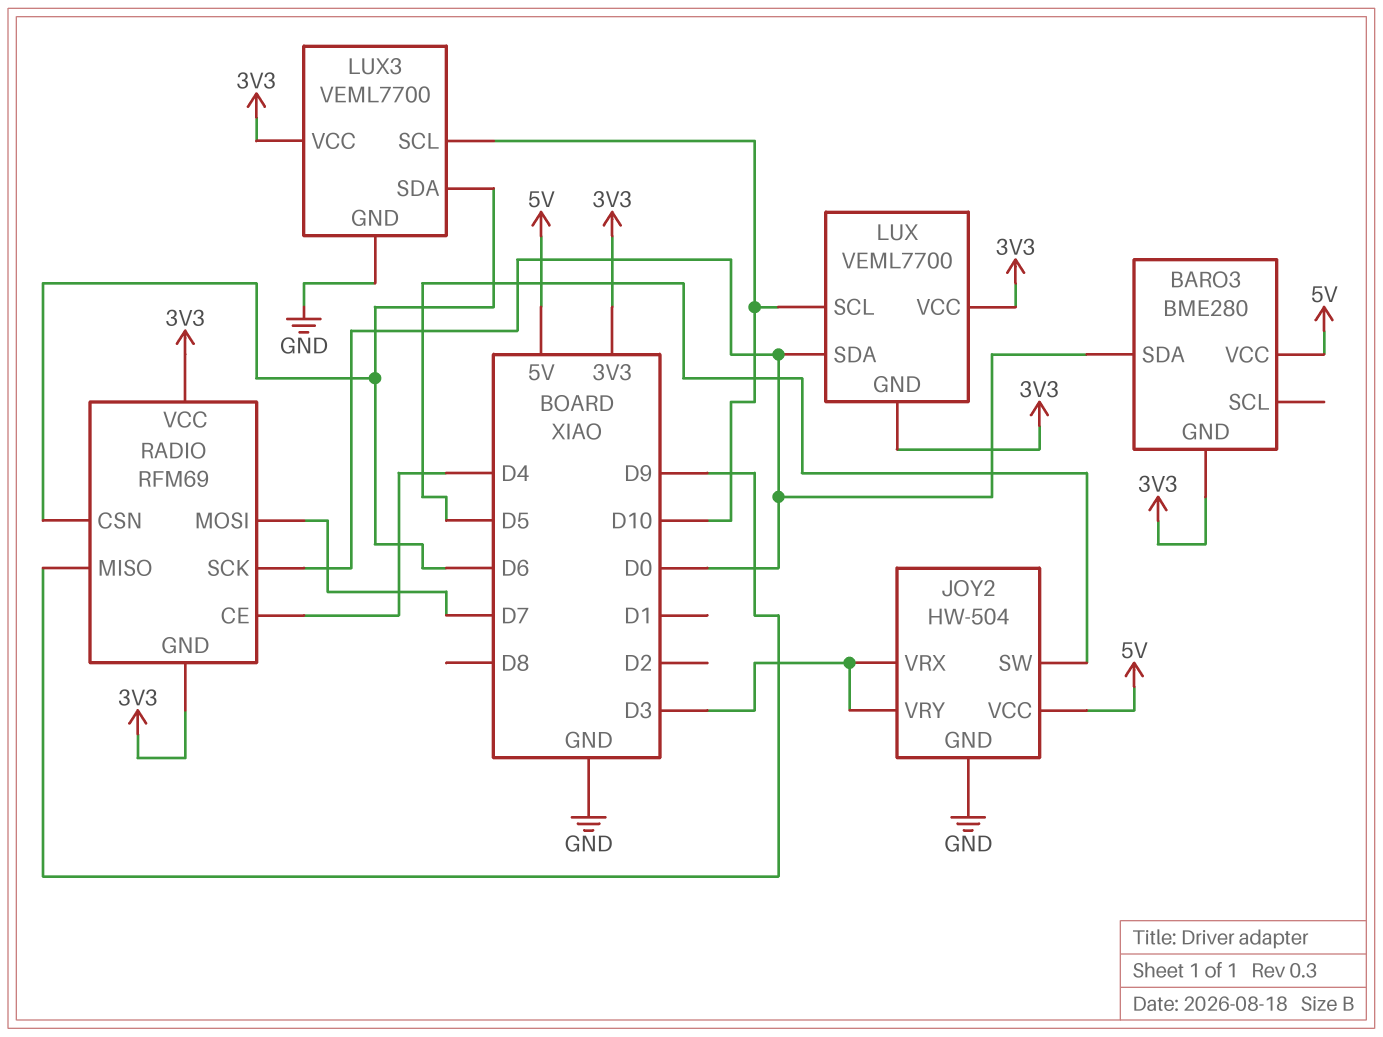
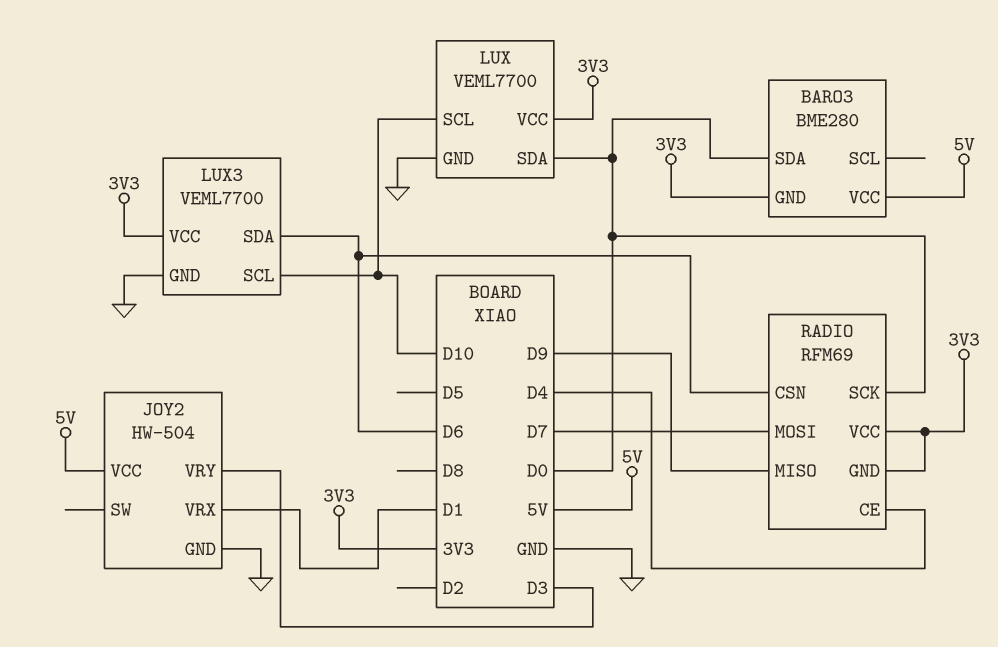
JOY2 pin SW: D5 -> none
JOY2 pin VRX: D3 -> D1
LUX pin GND: 3V3 -> GND

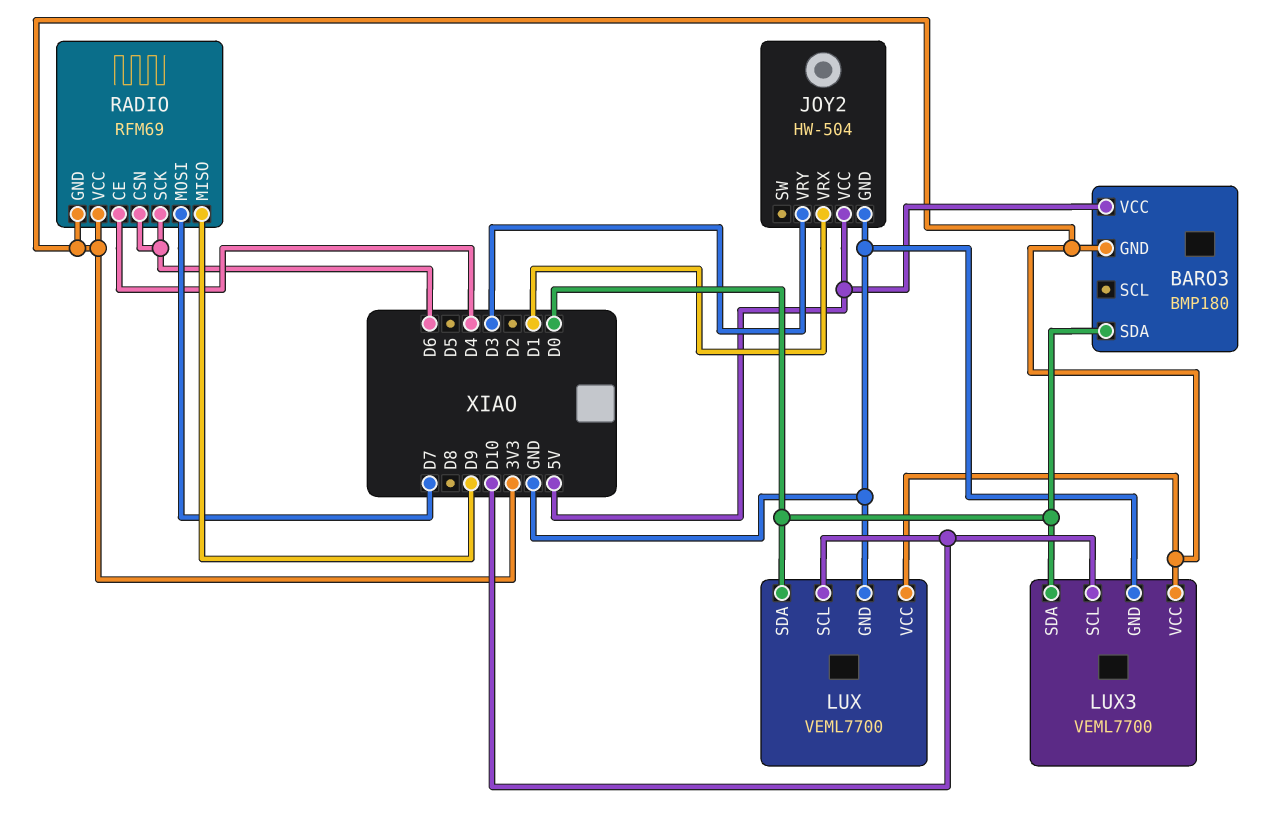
BARO3: BME280 -> BMP180
LUX3 pin SDA: D6 -> D0
RADIO pin SCK: D0 -> D6

